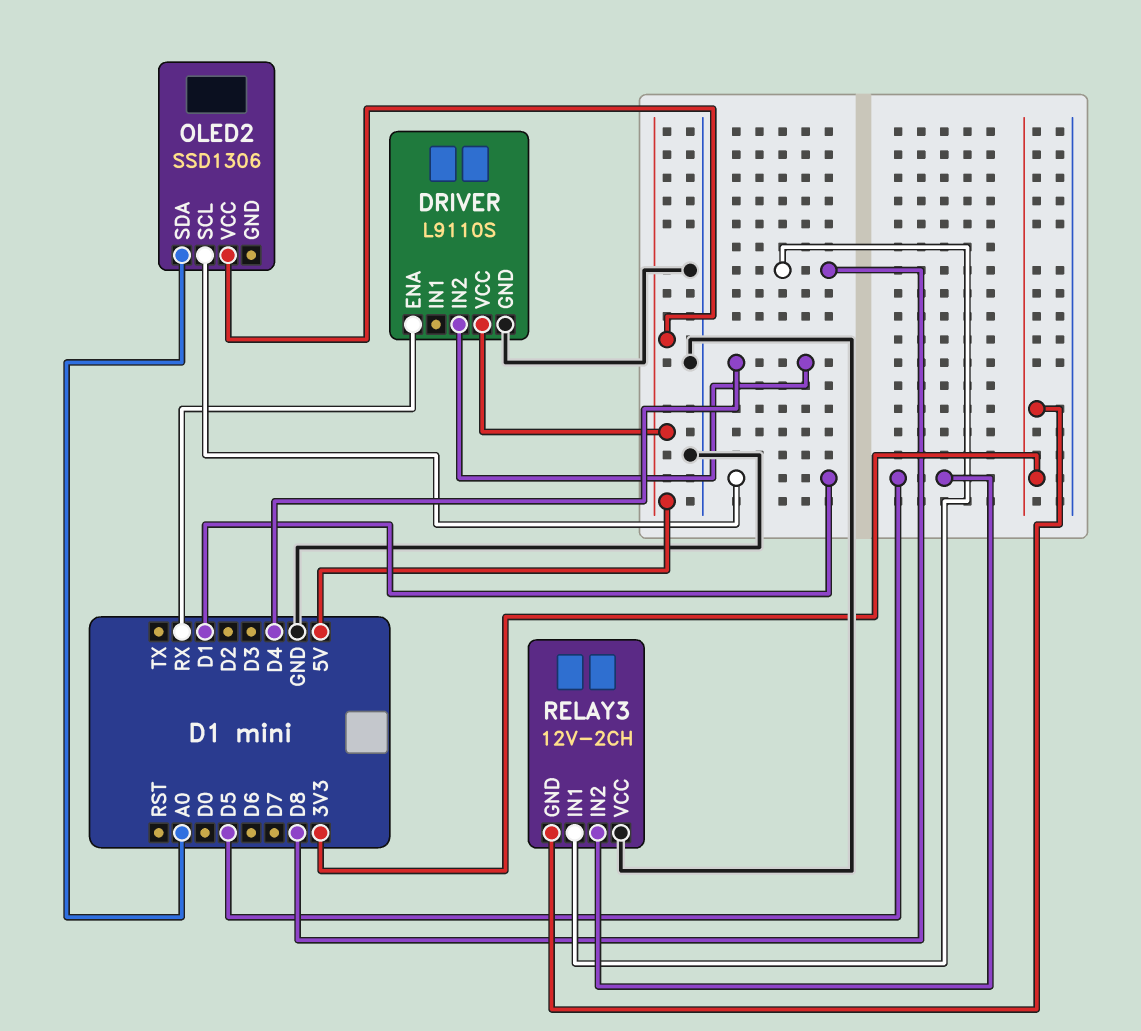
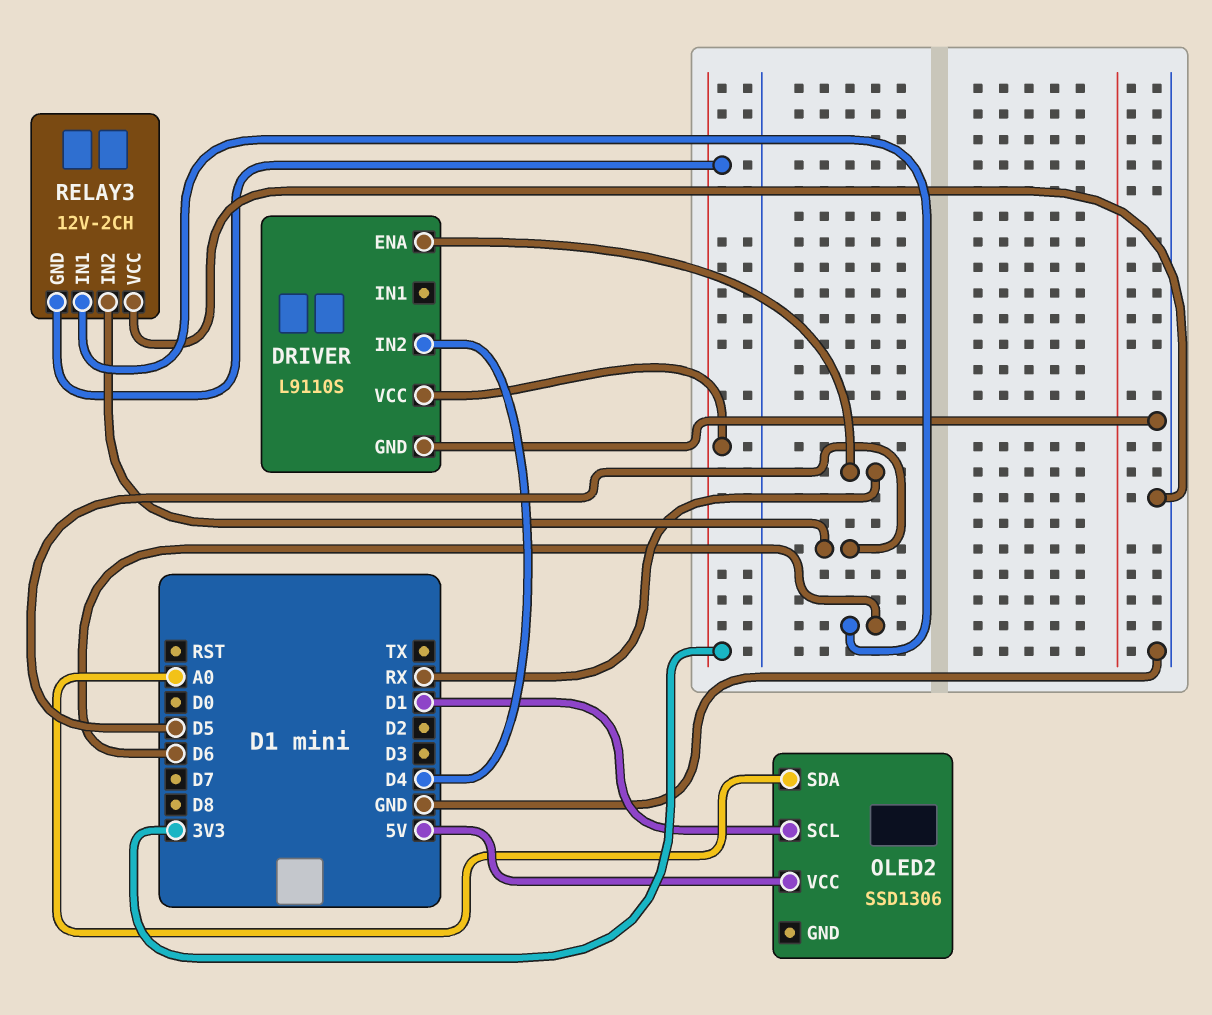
DRIVER pin VCC: 5V -> 3V3
RELAY3 pin IN1: D8 -> D6

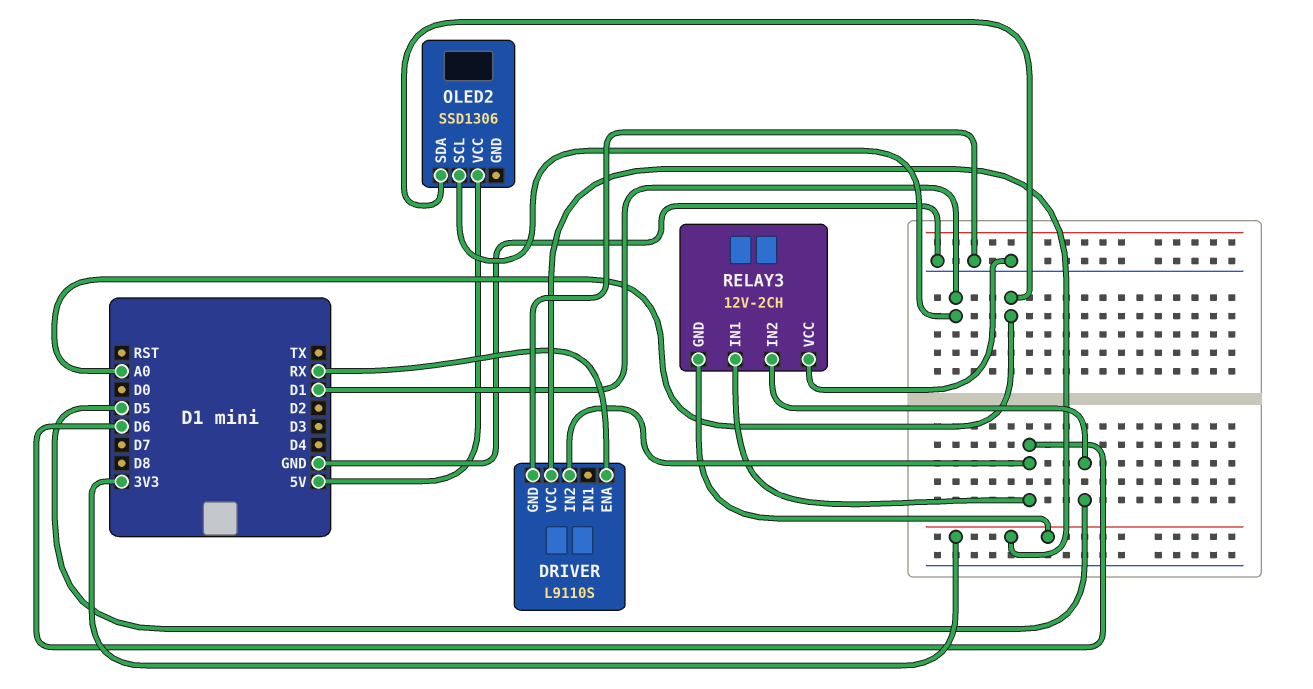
DRIVER pin IN2: D4 -> D6

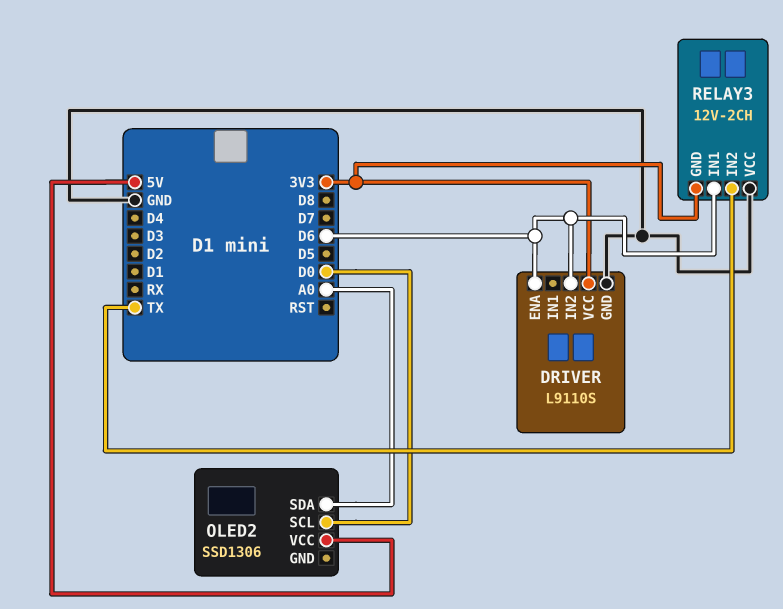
DRIVER pin ENA: RX -> D6
OLED2 pin SCL: D1 -> D0
RELAY3 pin IN2: D5 -> TX

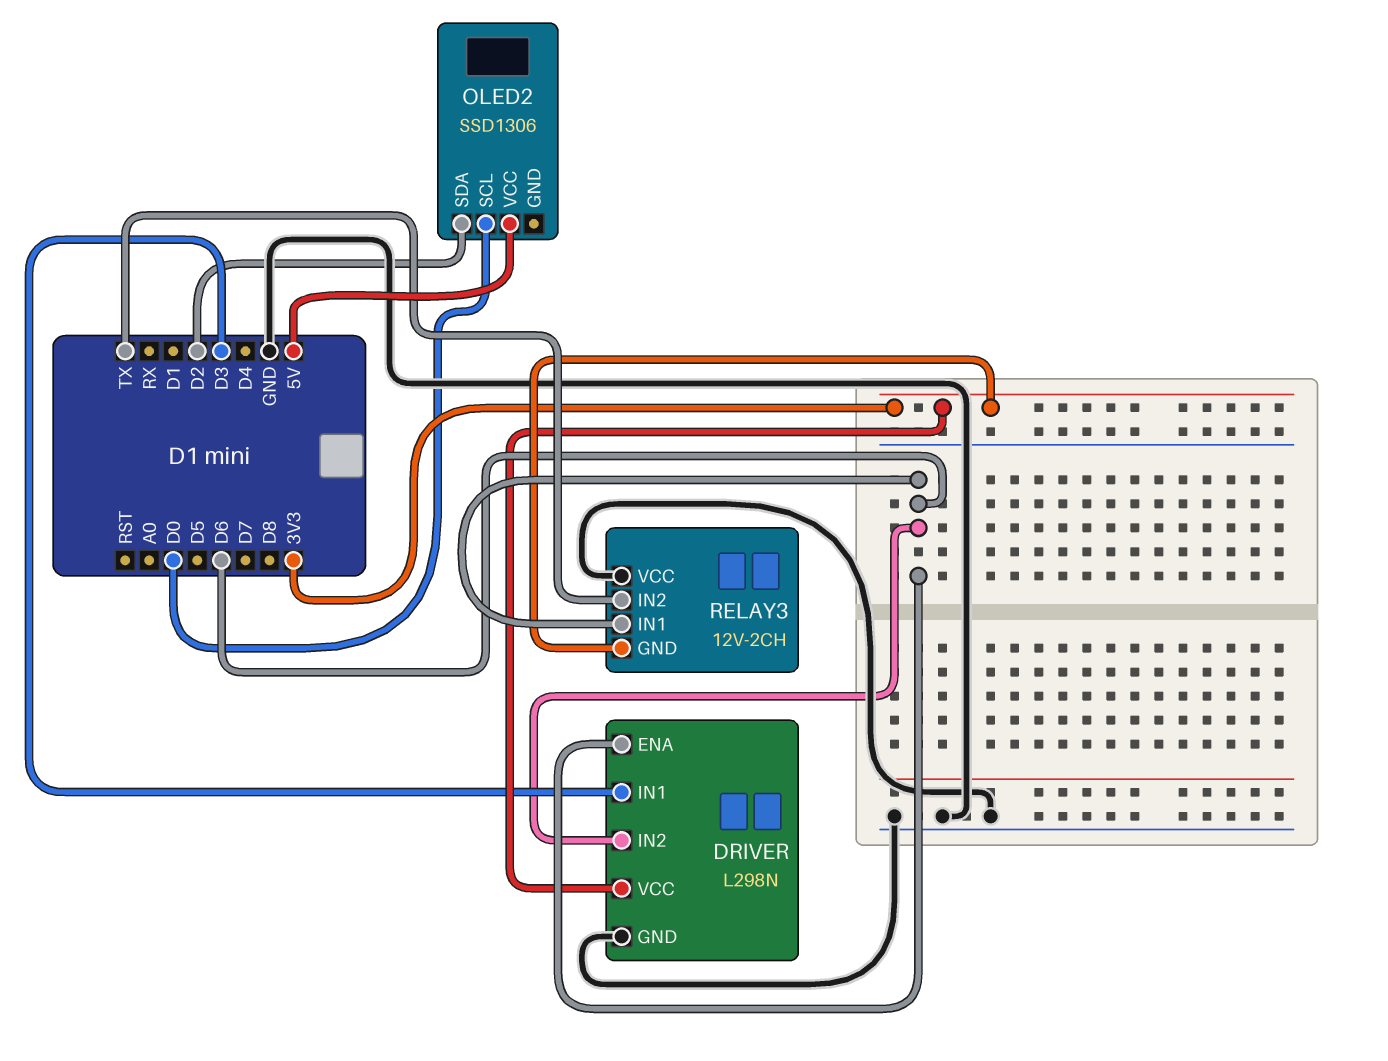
DRIVER: L9110S -> L298N
DRIVER pin IN1: none -> D3
OLED2 pin SDA: A0 -> D2

